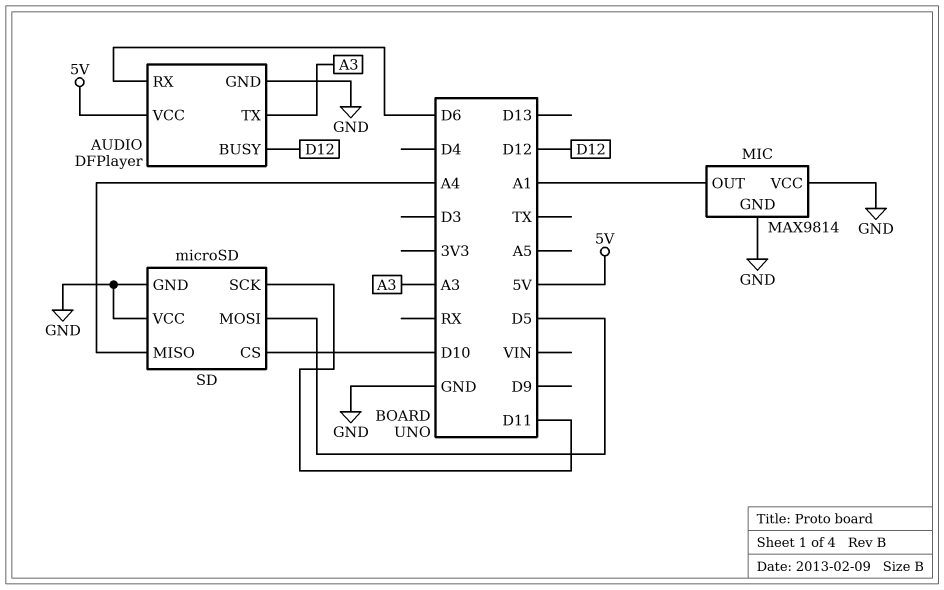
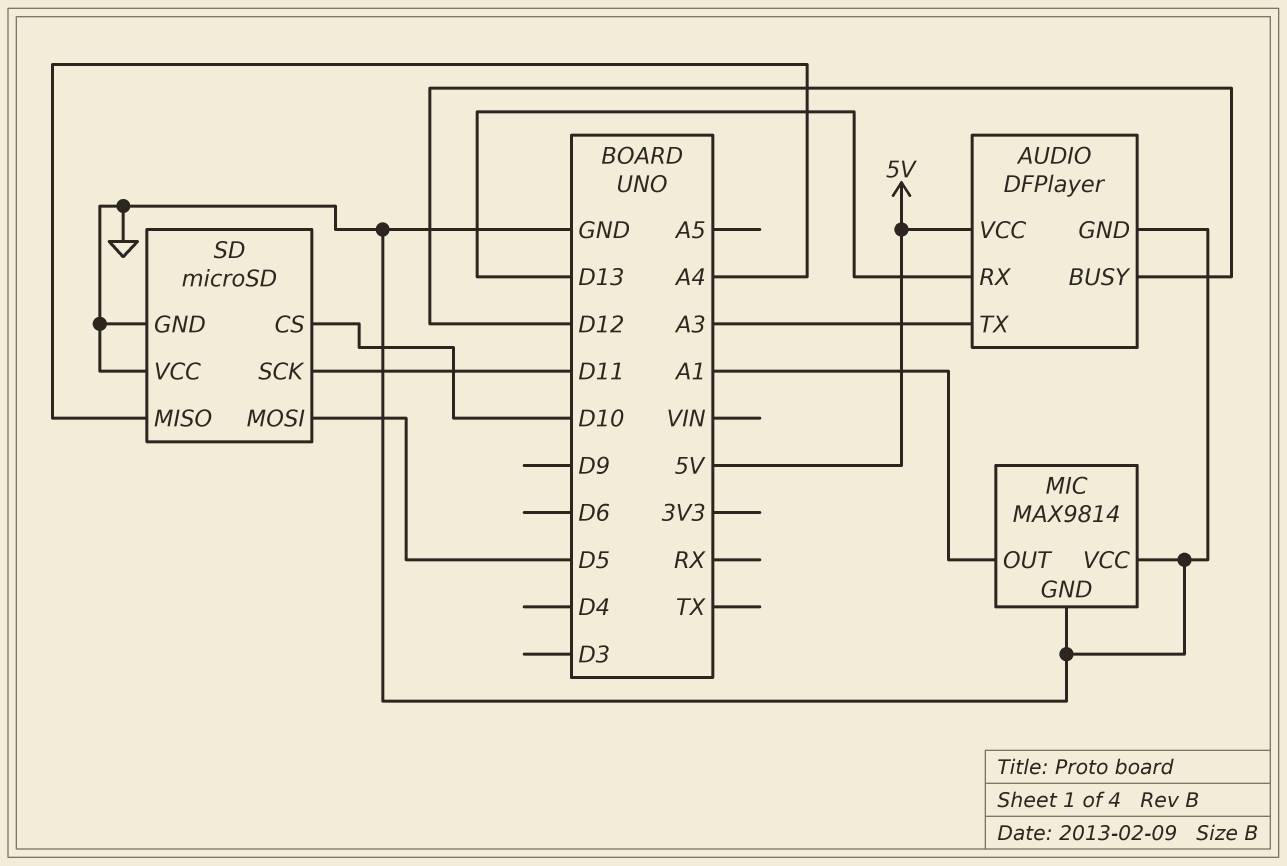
AUDIO pin RX: D6 -> D13

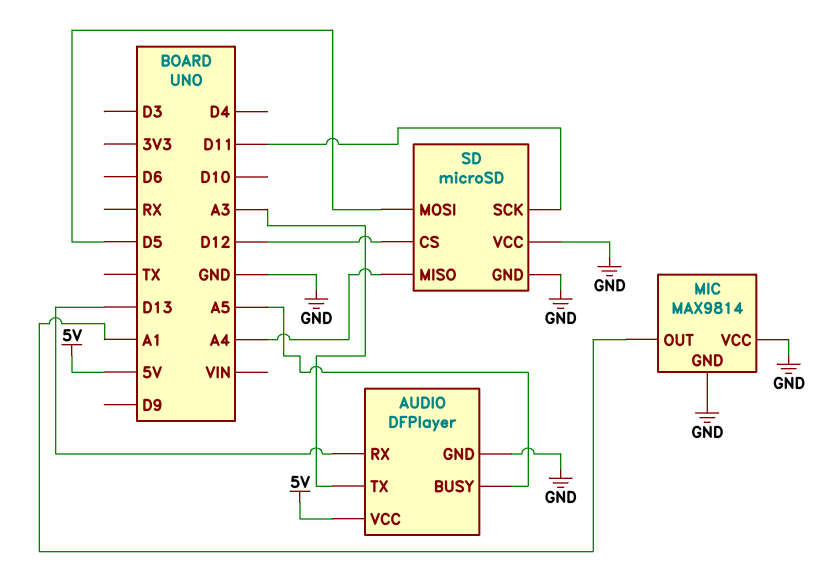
AUDIO pin BUSY: D12 -> A5
SD pin CS: D10 -> D12

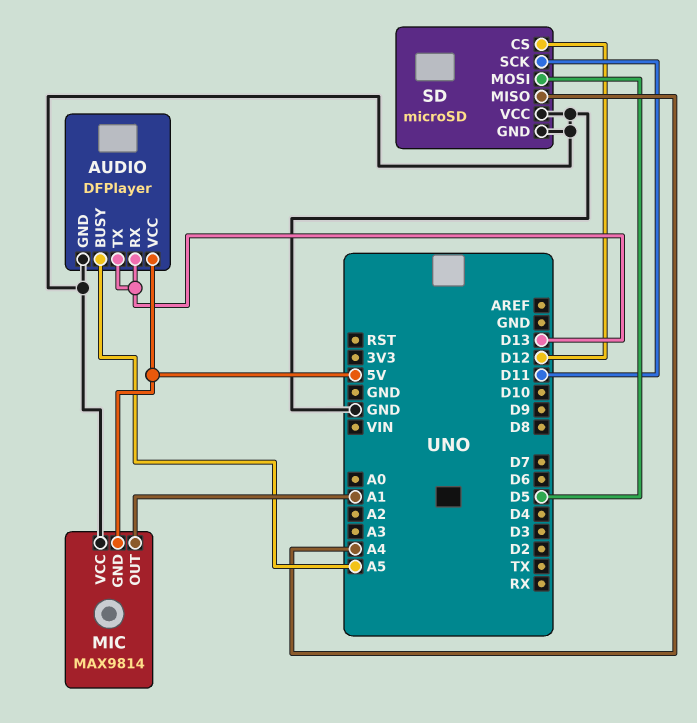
AUDIO pin TX: A3 -> D13
MIC pin GND: GND -> 5V

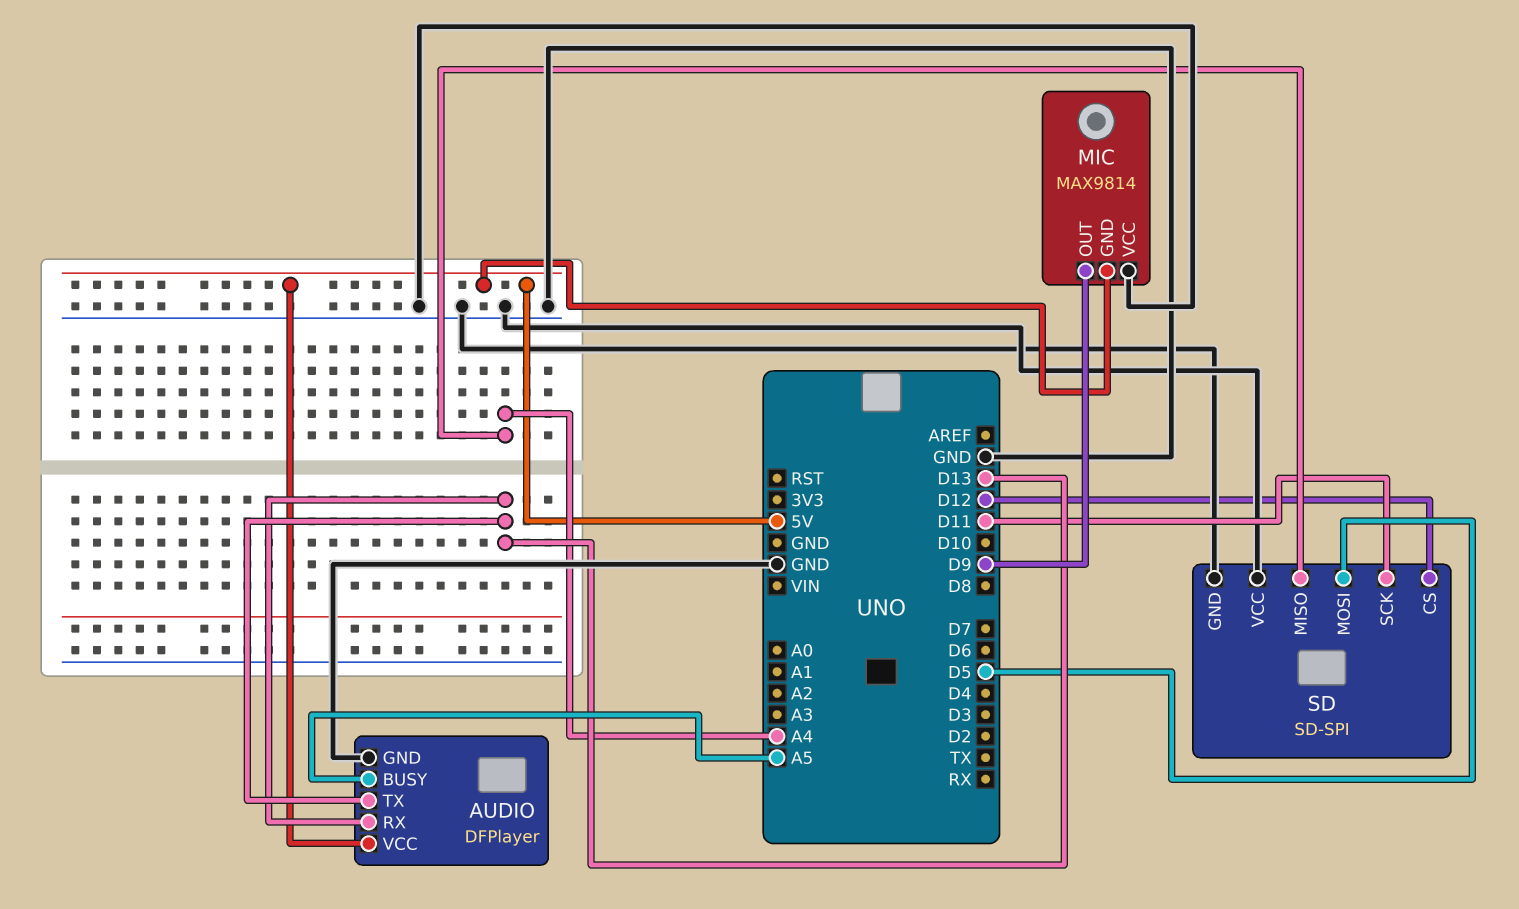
MIC pin OUT: A1 -> D9
SD: microSD -> SD-SPI

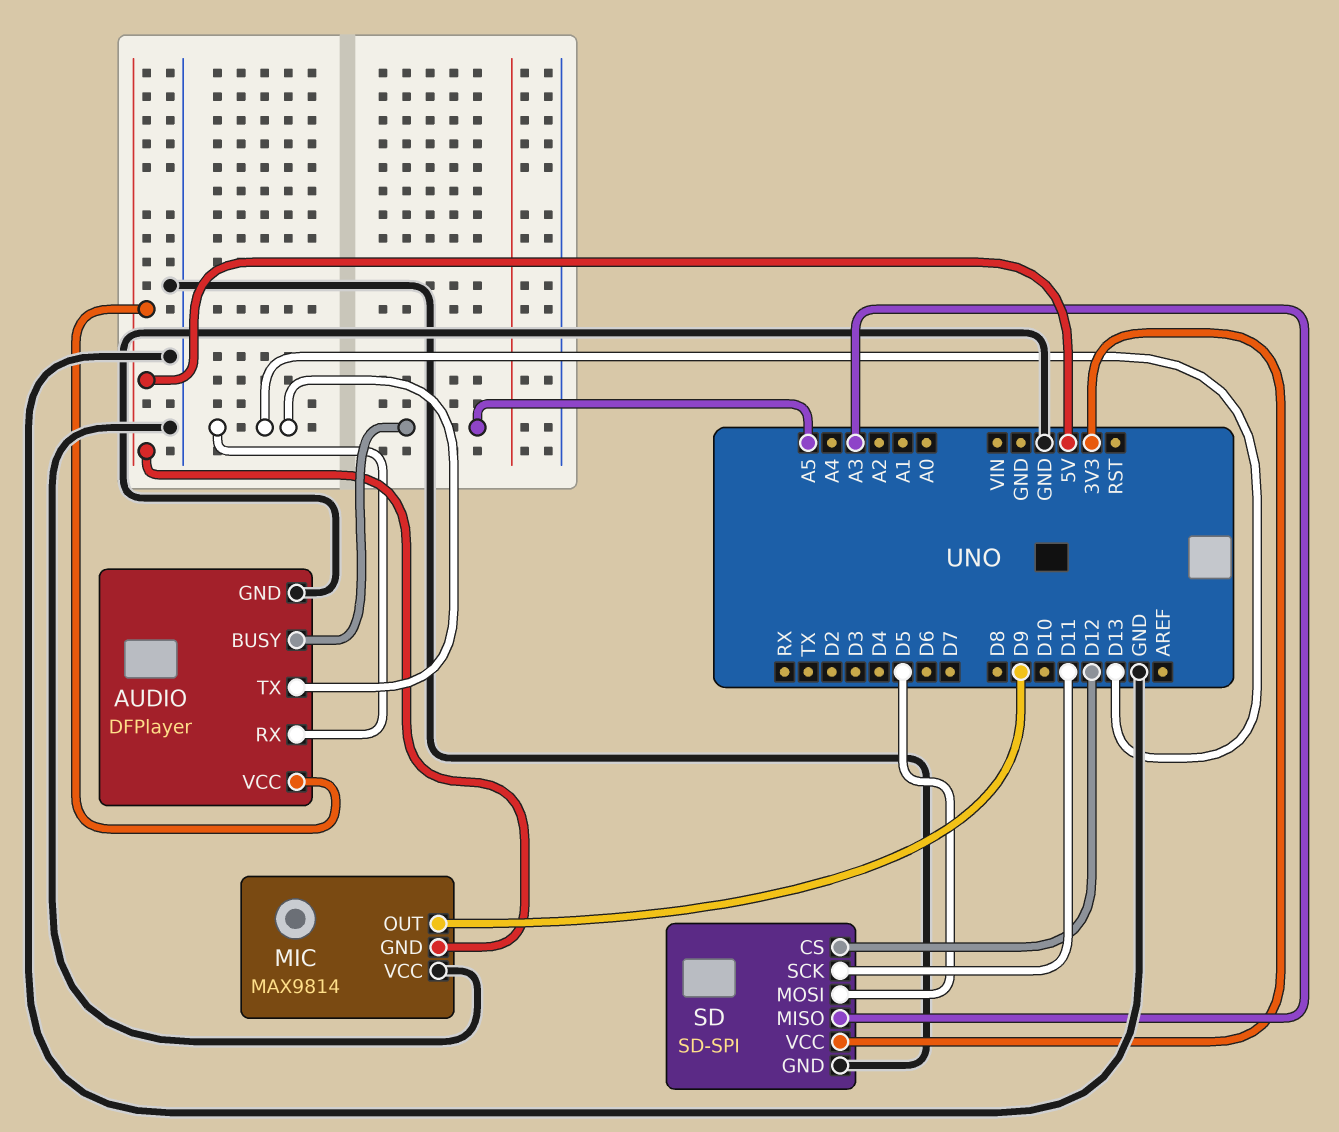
SD pin MISO: A4 -> A3
SD pin VCC: GND -> 3V3

